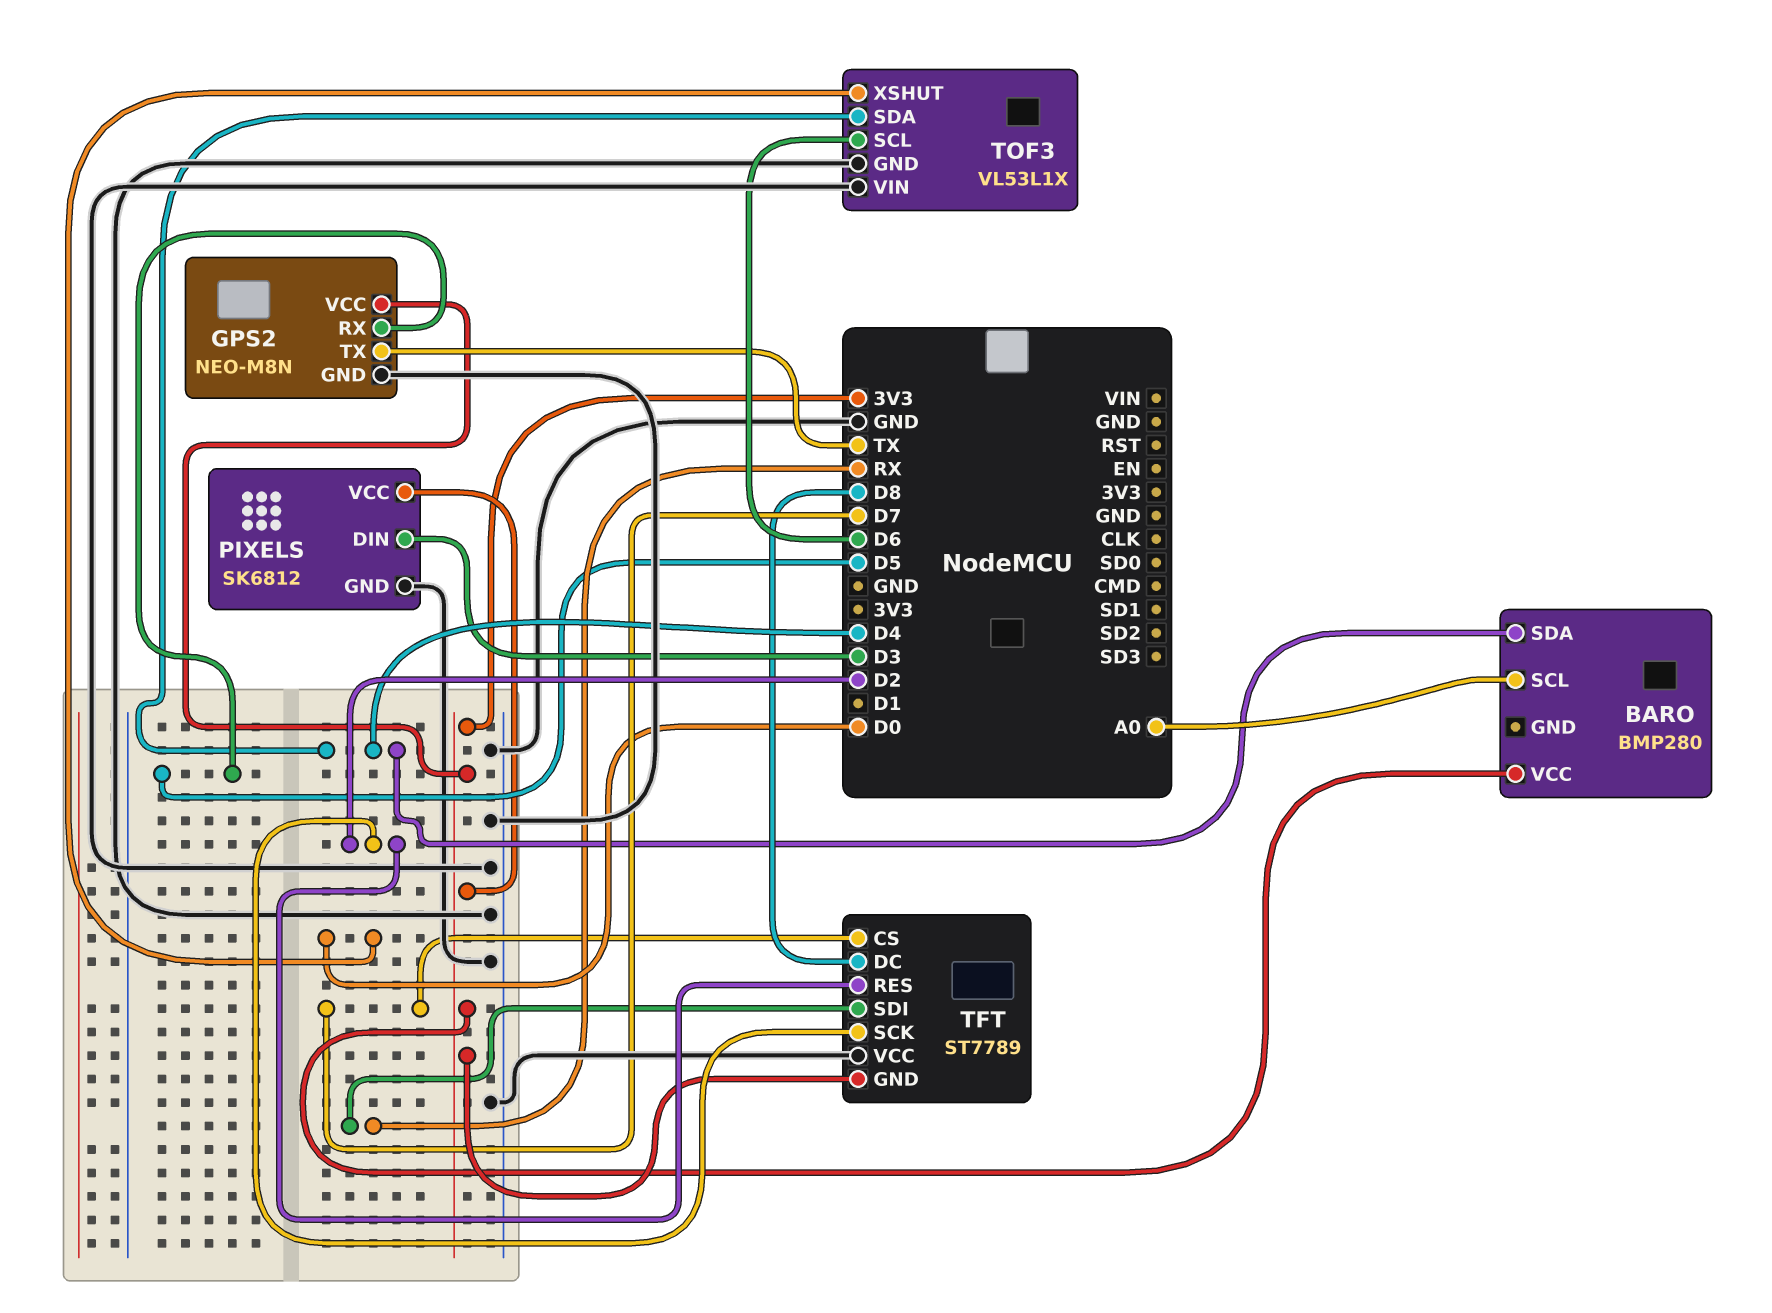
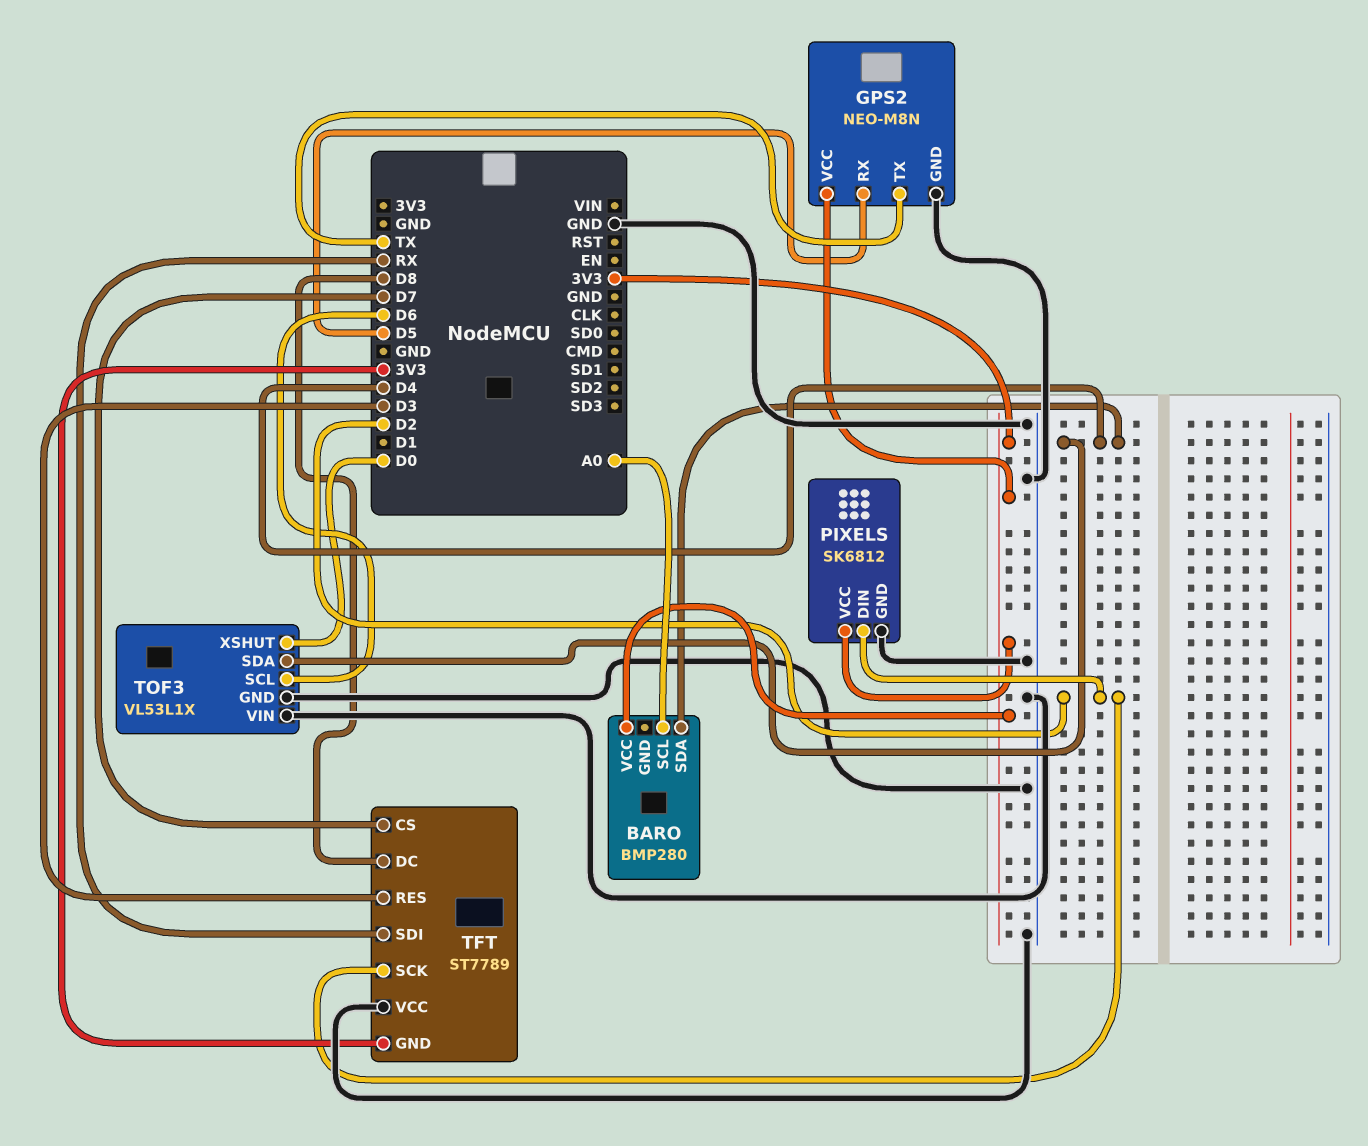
PIXELS pin DIN: D3 -> D2
TFT pin RES: D2 -> D3

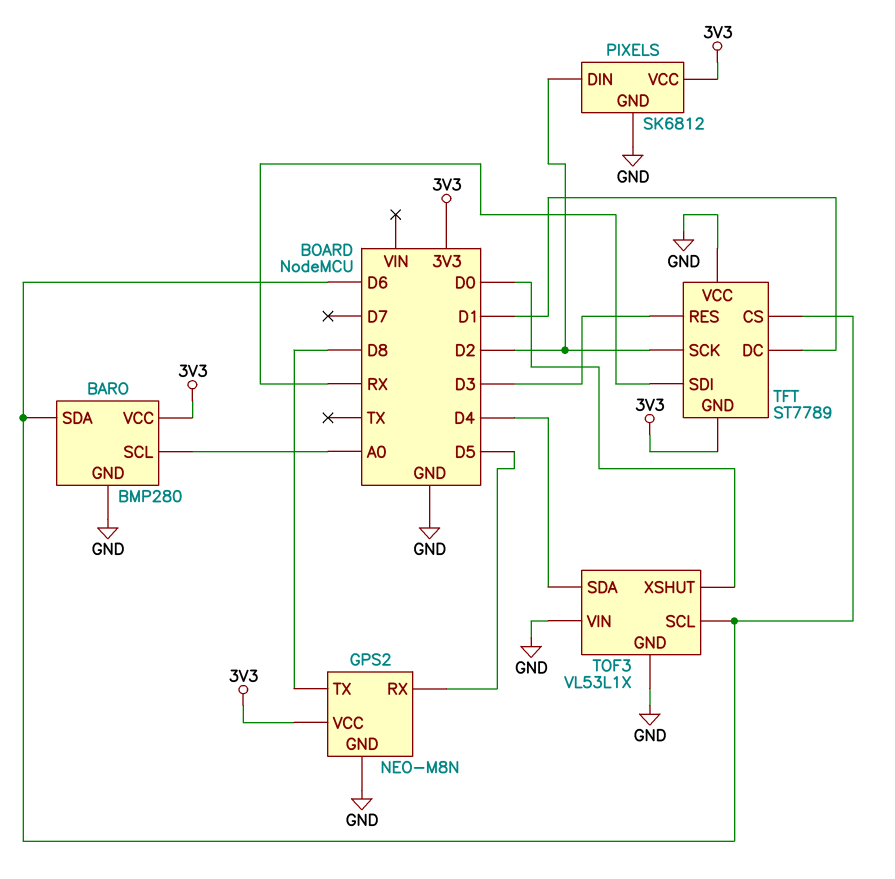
BARO pin GND: none -> GND
BARO pin SDA: D4 -> D6
GPS2 pin TX: TX -> D8
TFT pin CS: D7 -> D6
TFT pin DC: D8 -> D1

